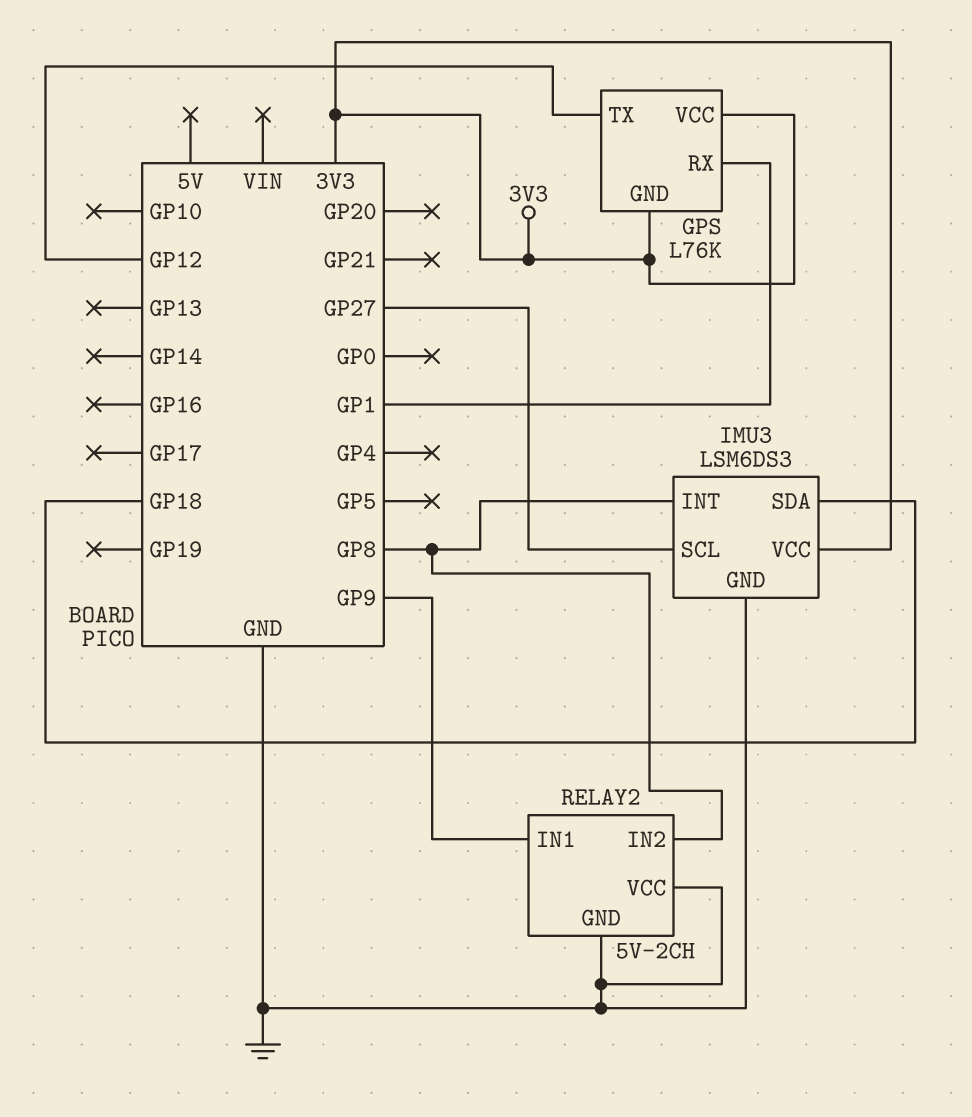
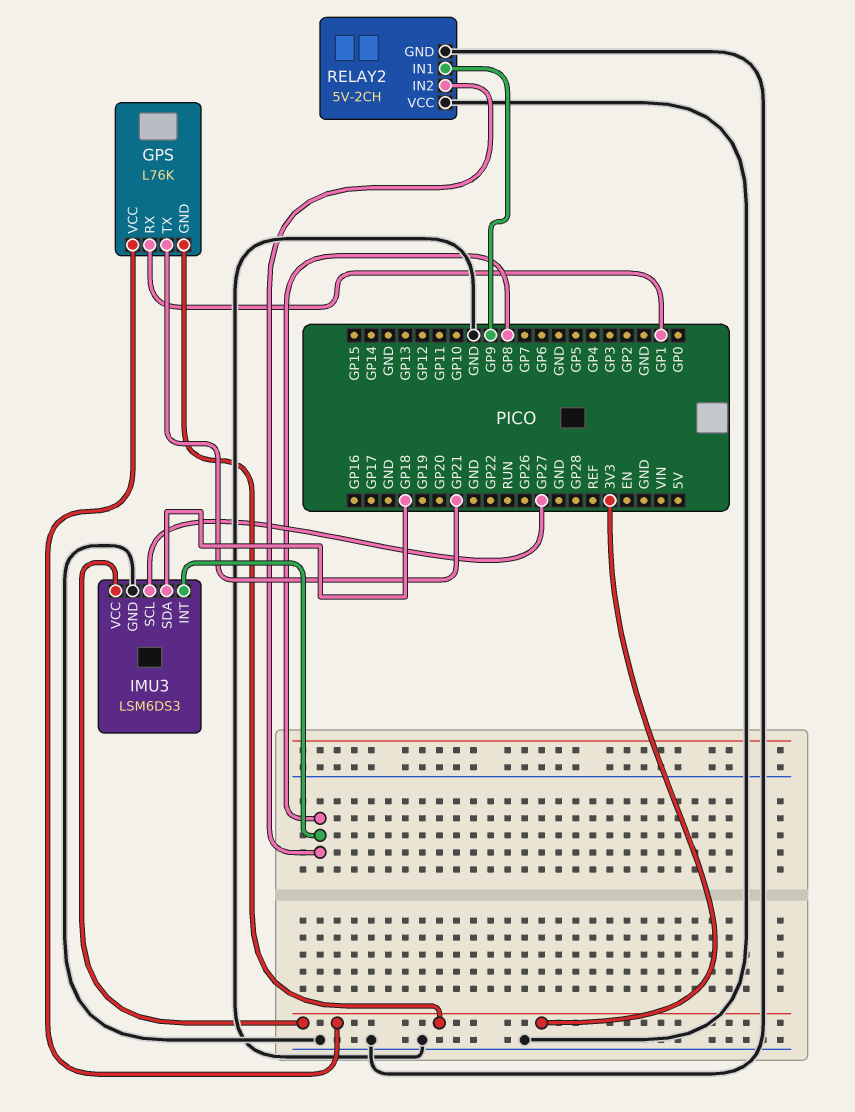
GPS pin TX: GP12 -> GP21

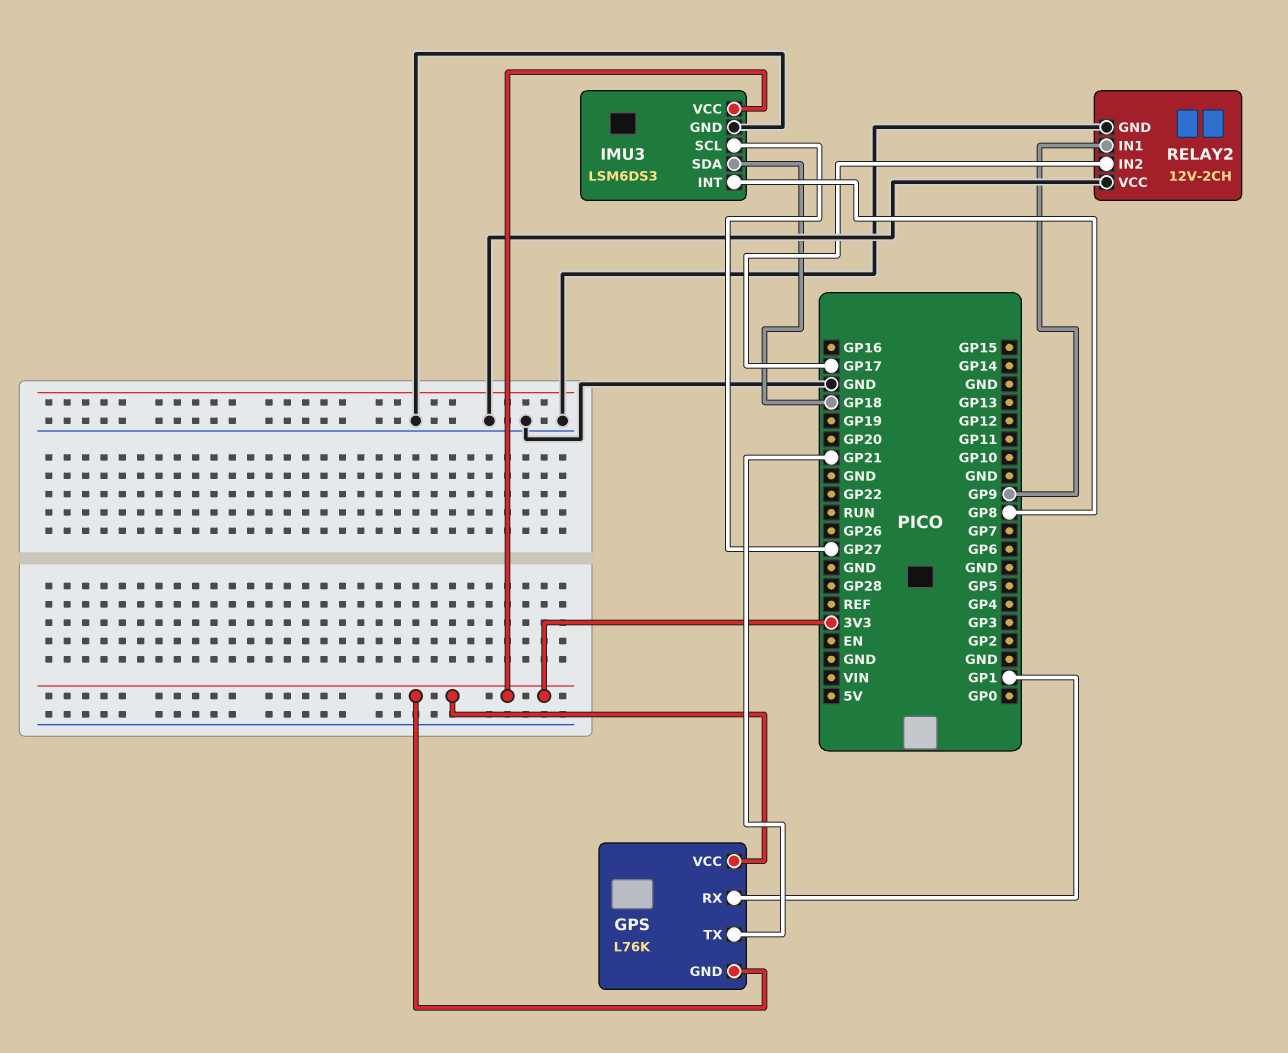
RELAY2: 5V-2CH -> 12V-2CH
RELAY2 pin IN2: GP8 -> GP17

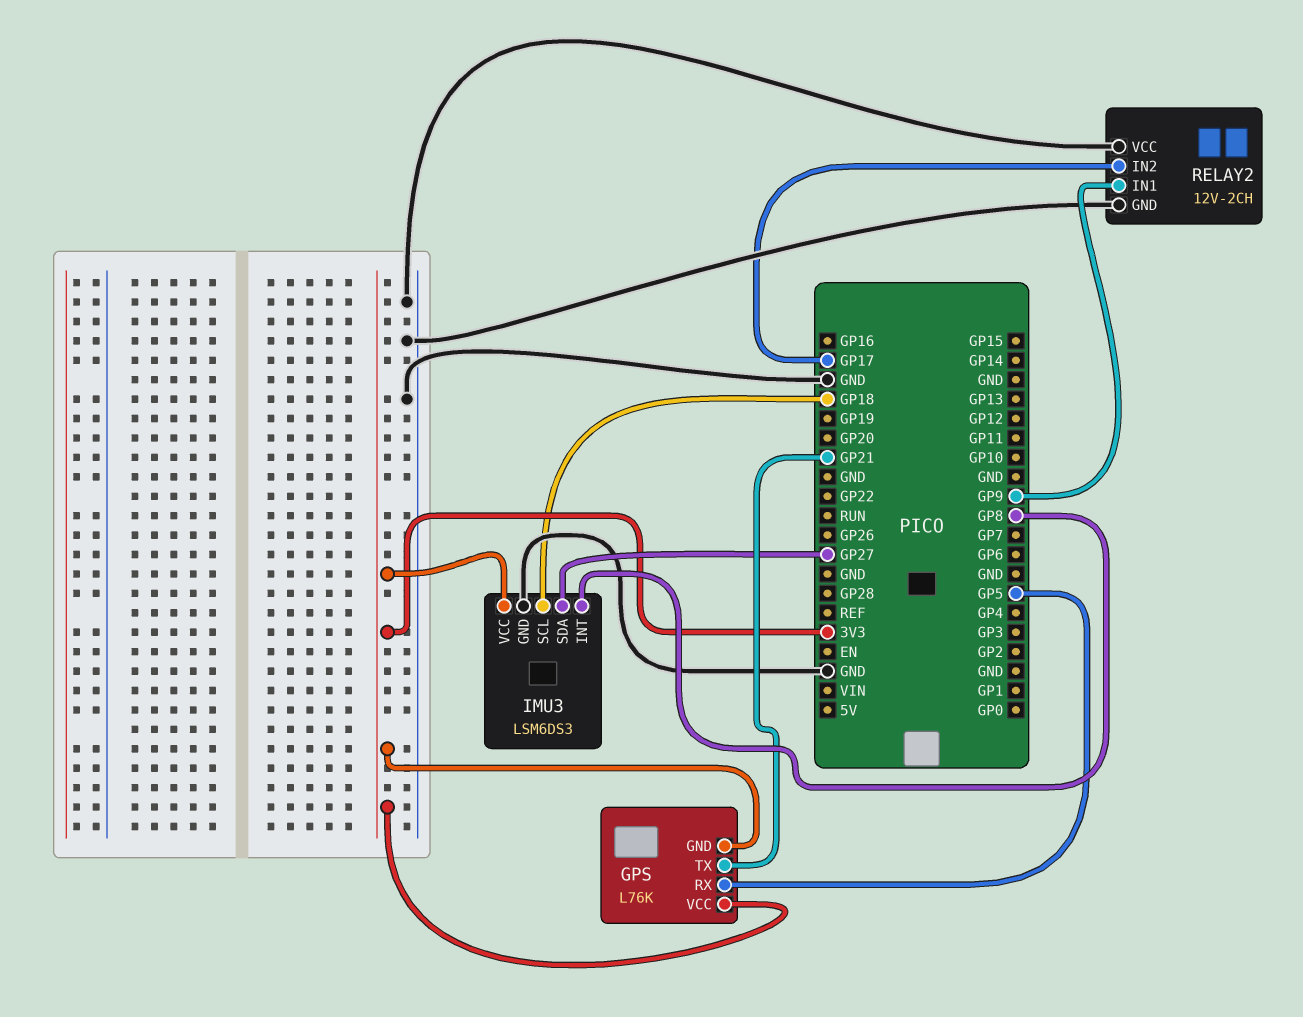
GPS pin RX: GP1 -> GP5
IMU3 pin SCL: GP27 -> GP18
IMU3 pin SDA: GP18 -> GP27

